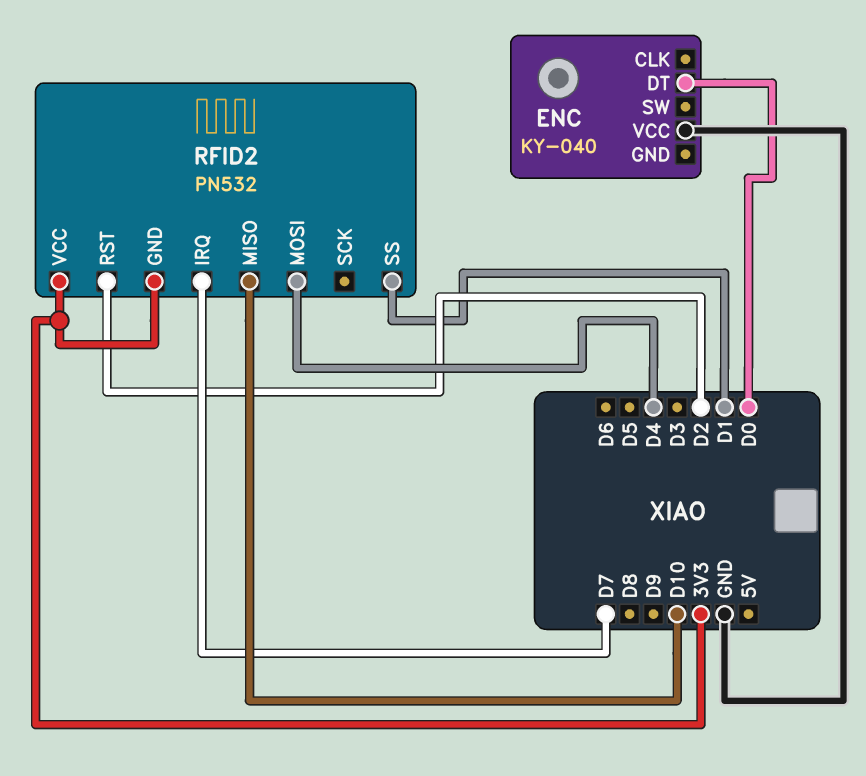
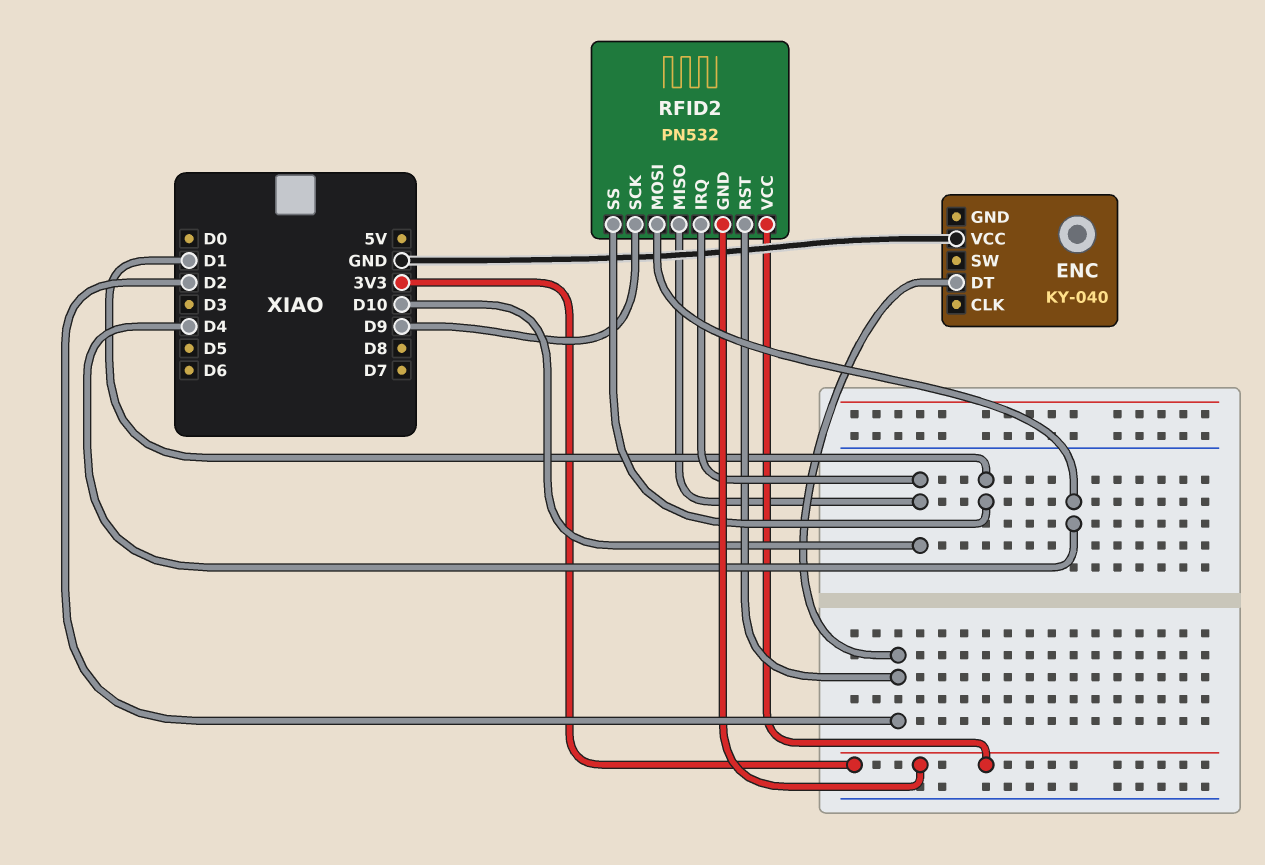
ENC pin DT: D0 -> D2
RFID2 pin IRQ: D7 -> D10
RFID2 pin SCK: none -> D9

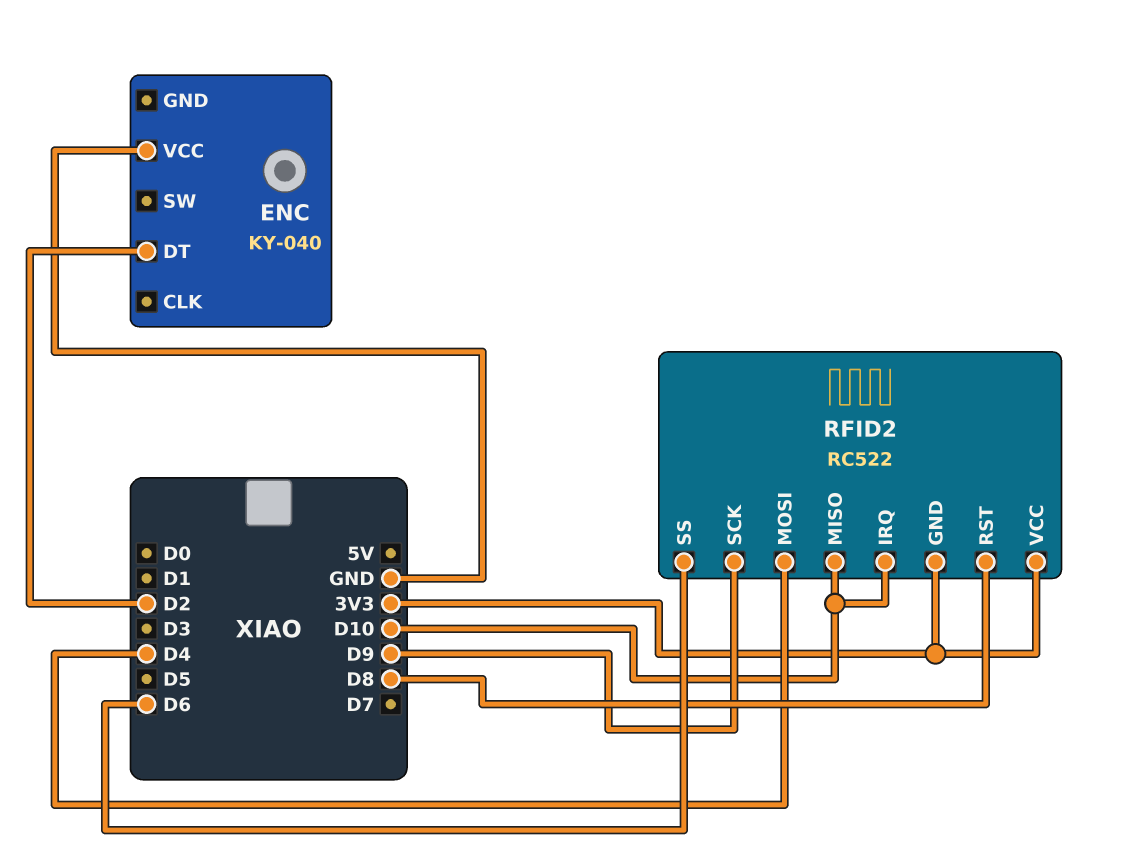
RFID2: PN532 -> RC522
RFID2 pin RST: D2 -> D8
RFID2 pin SS: D1 -> D6

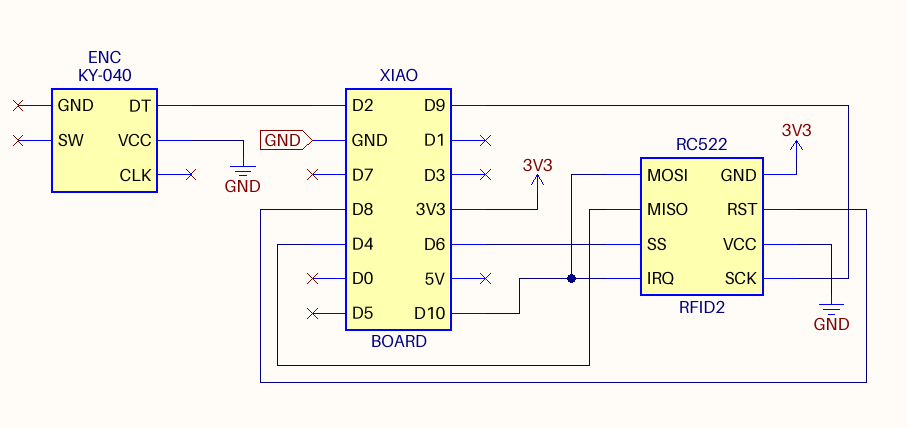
RFID2 pin MISO: D10 -> D4
RFID2 pin MOSI: D4 -> D10
RFID2 pin VCC: 3V3 -> GND

